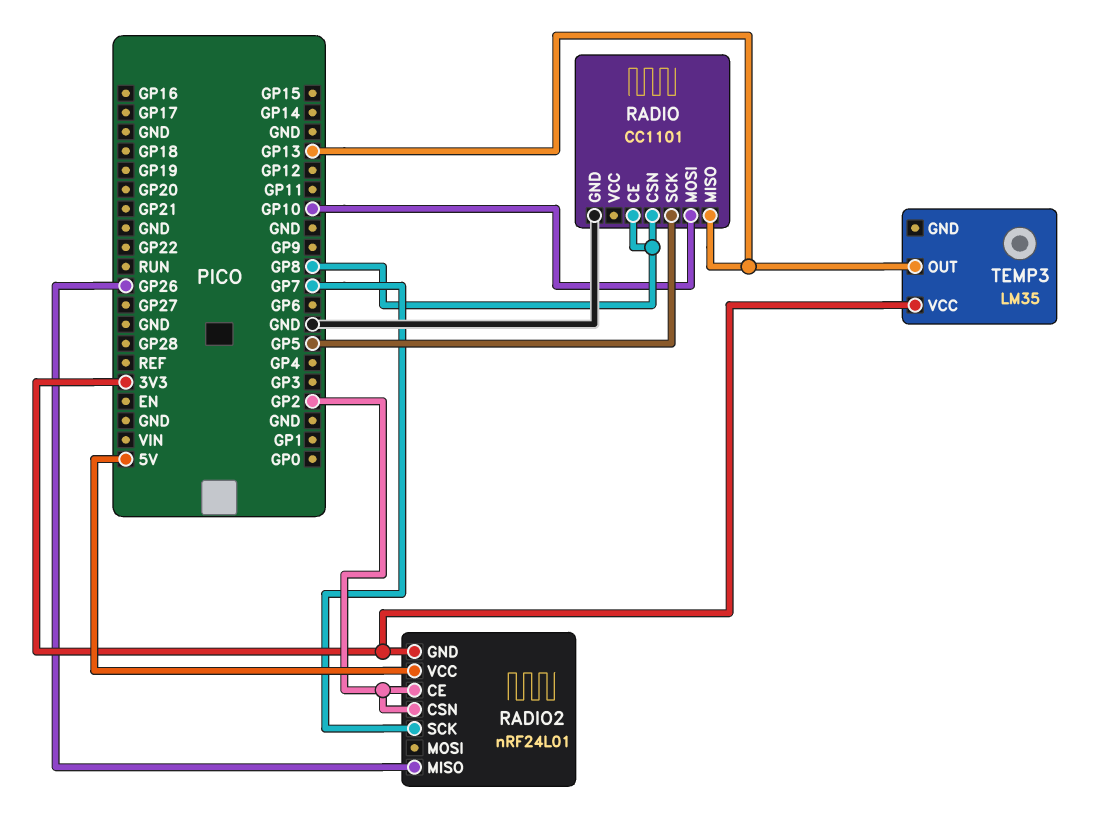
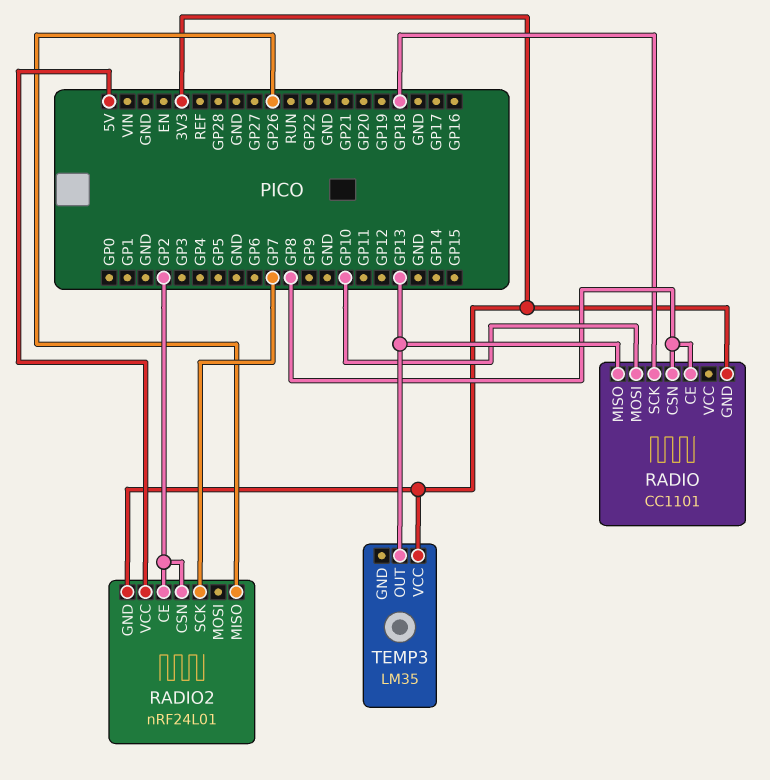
RADIO pin GND: GND -> 3V3
RADIO pin SCK: GP5 -> GP18

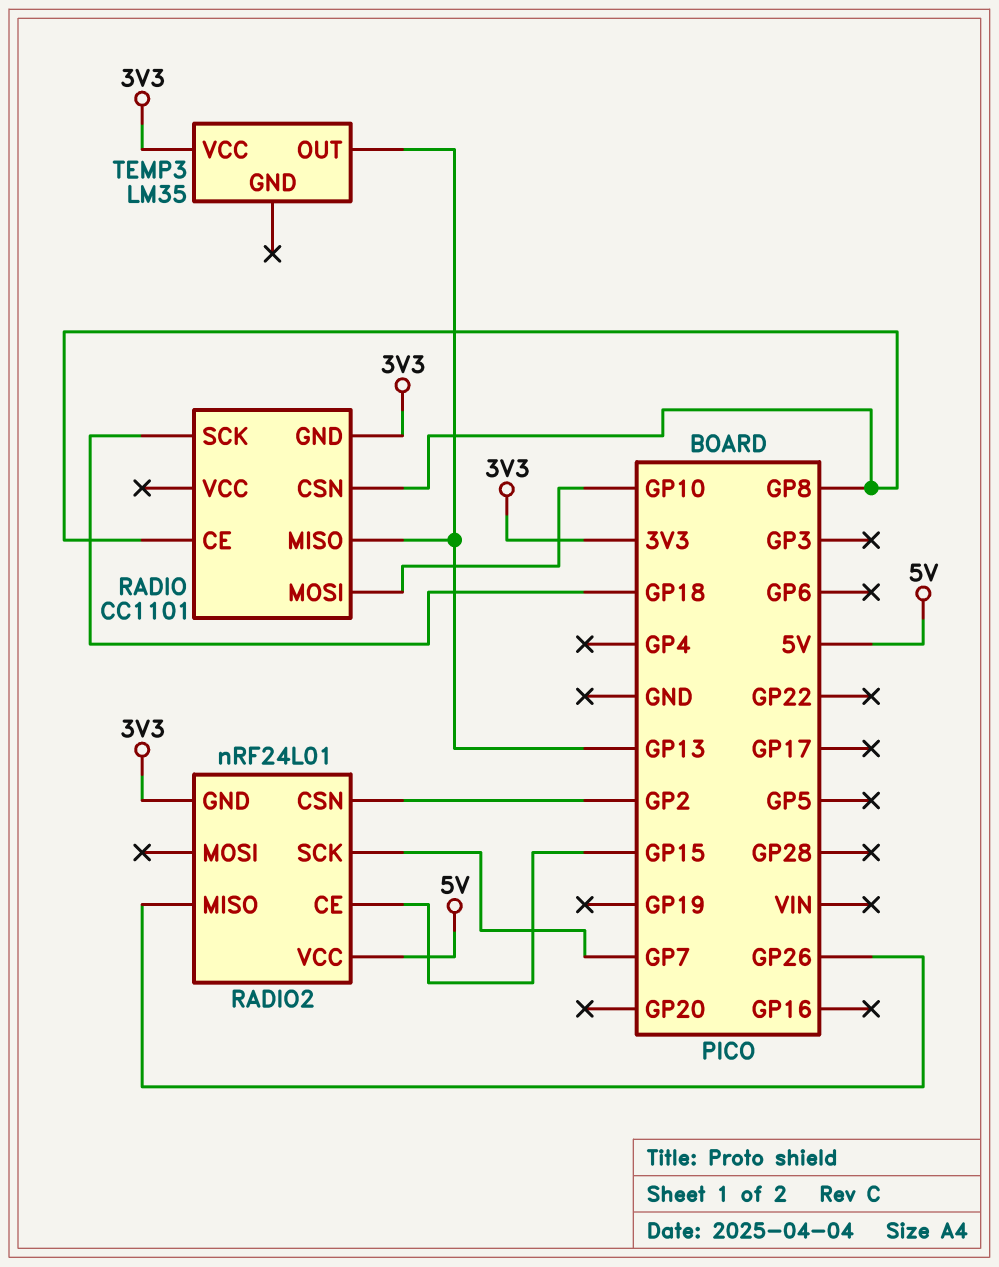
RADIO2 pin CE: GP2 -> GP15

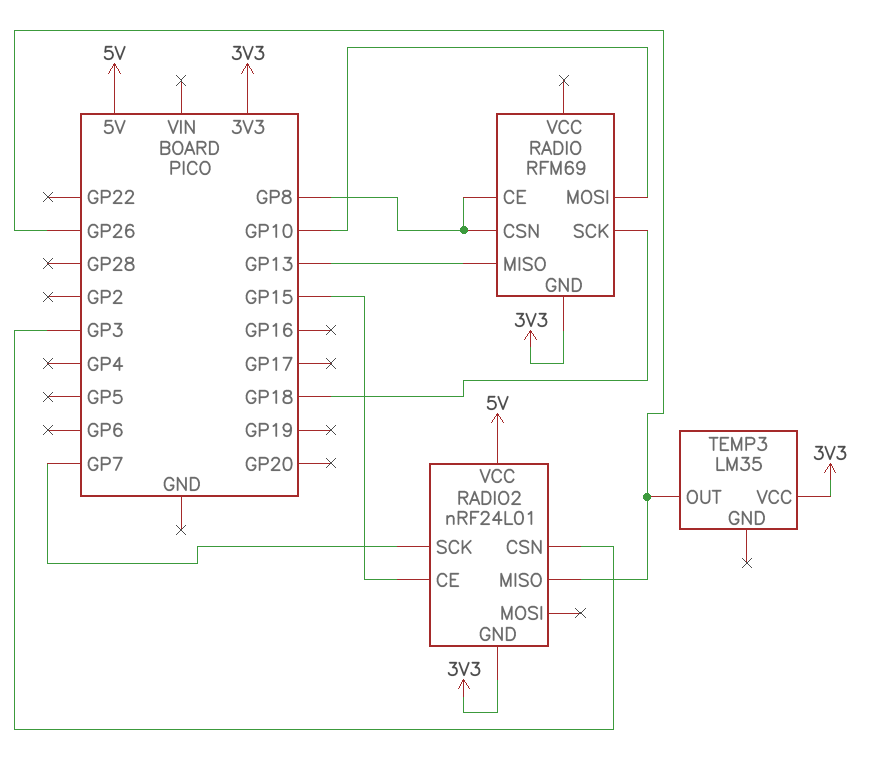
RADIO: CC1101 -> RFM69
RADIO2 pin CSN: GP2 -> GP3
TEMP3 pin OUT: GP13 -> GP26

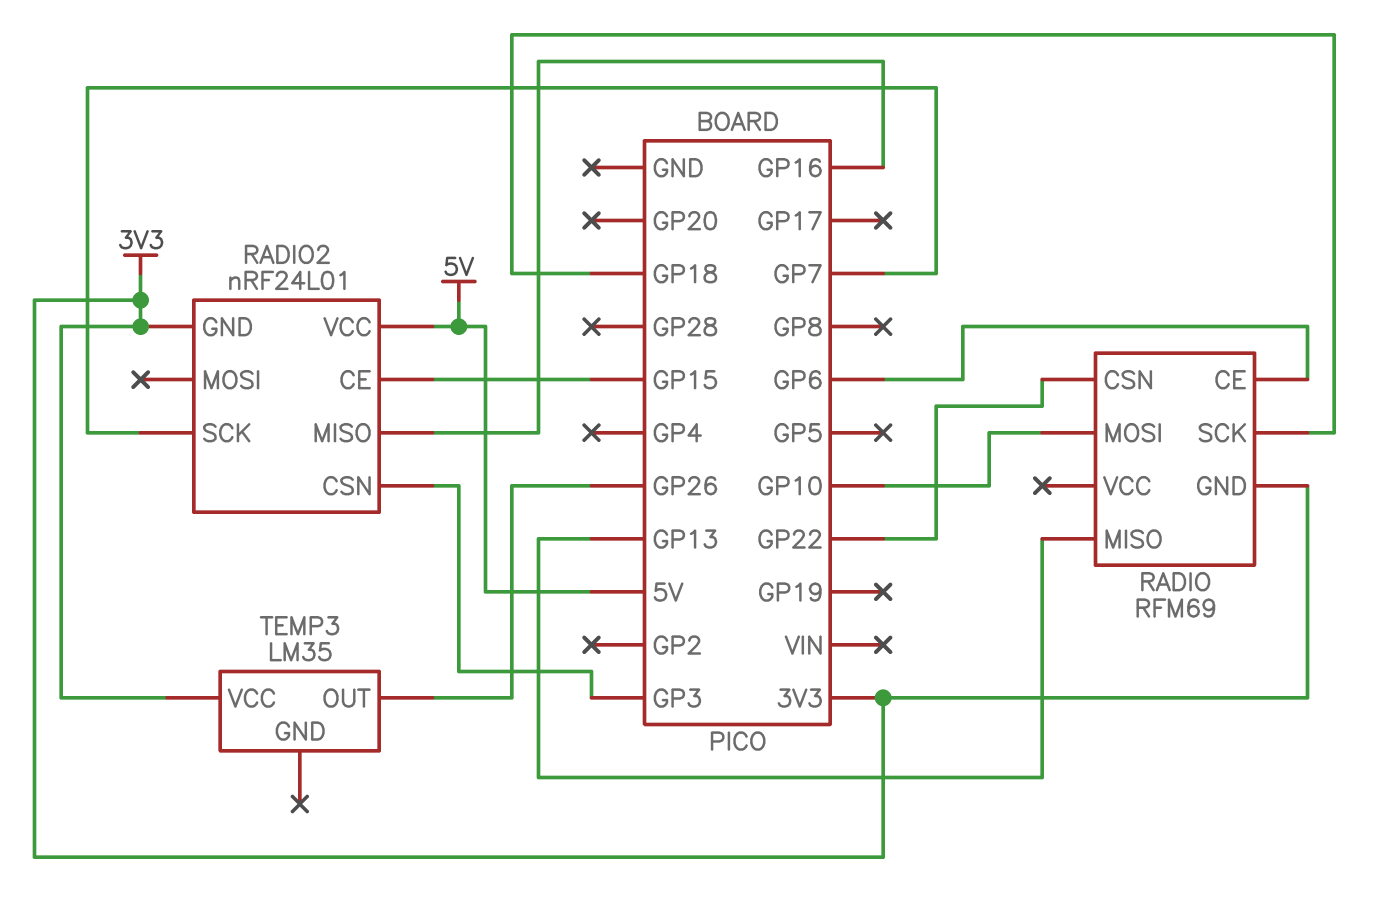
RADIO pin CE: GP8 -> GP6
RADIO pin CSN: GP8 -> GP22
RADIO2 pin MISO: GP26 -> GP16

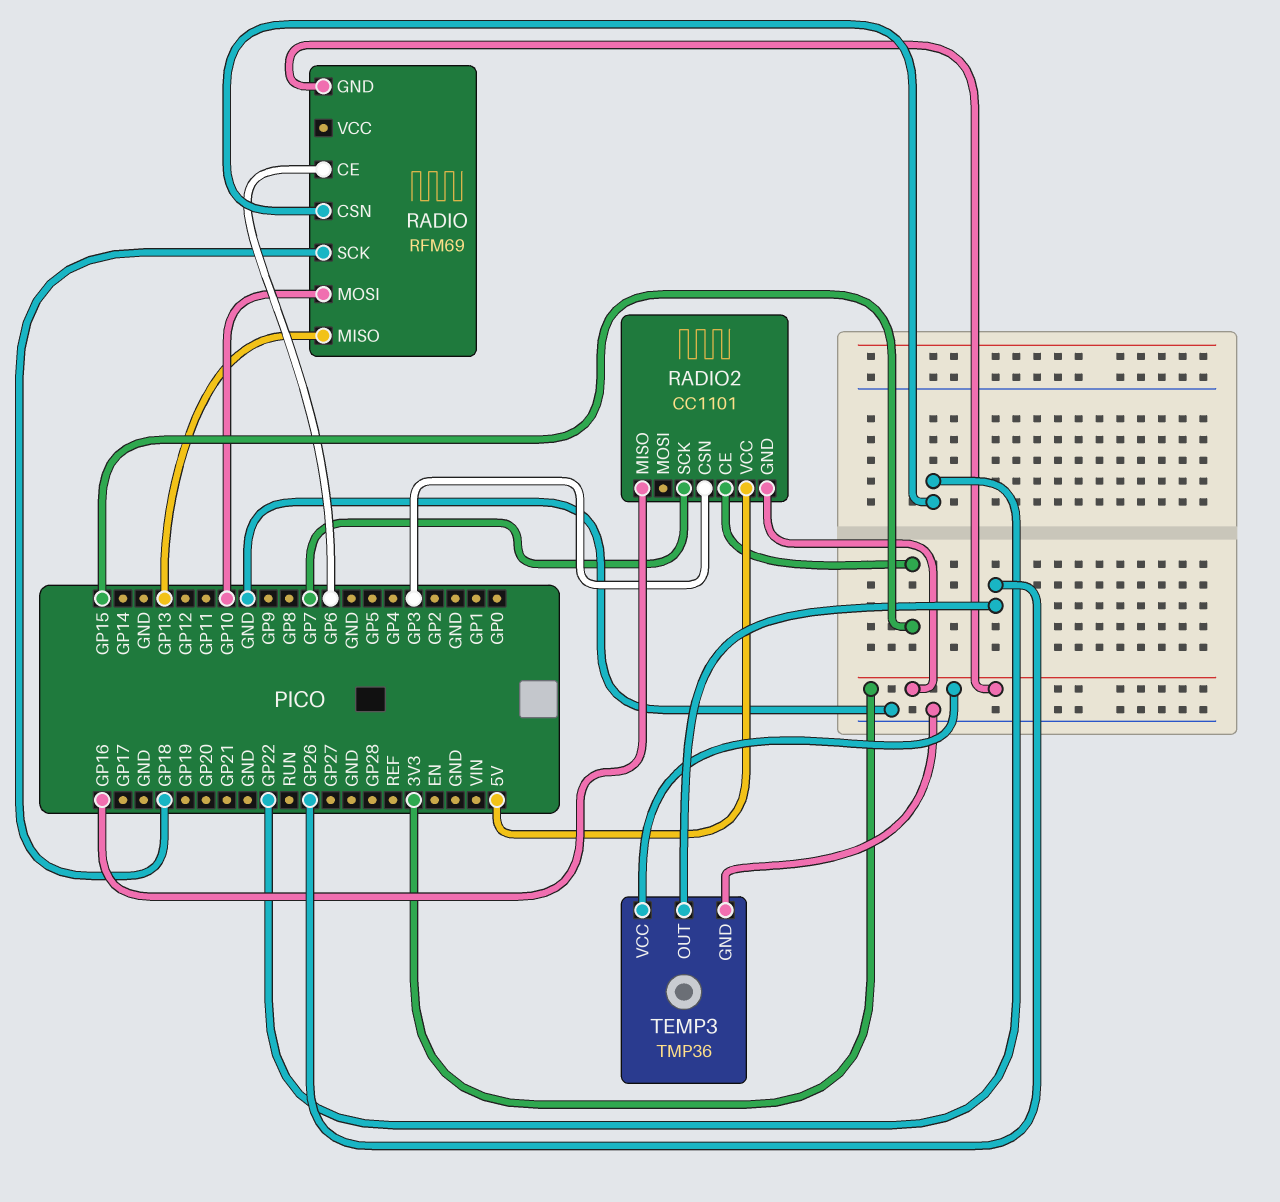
RADIO2: nRF24L01 -> CC1101
TEMP3: LM35 -> TMP36
TEMP3 pin GND: none -> GND

